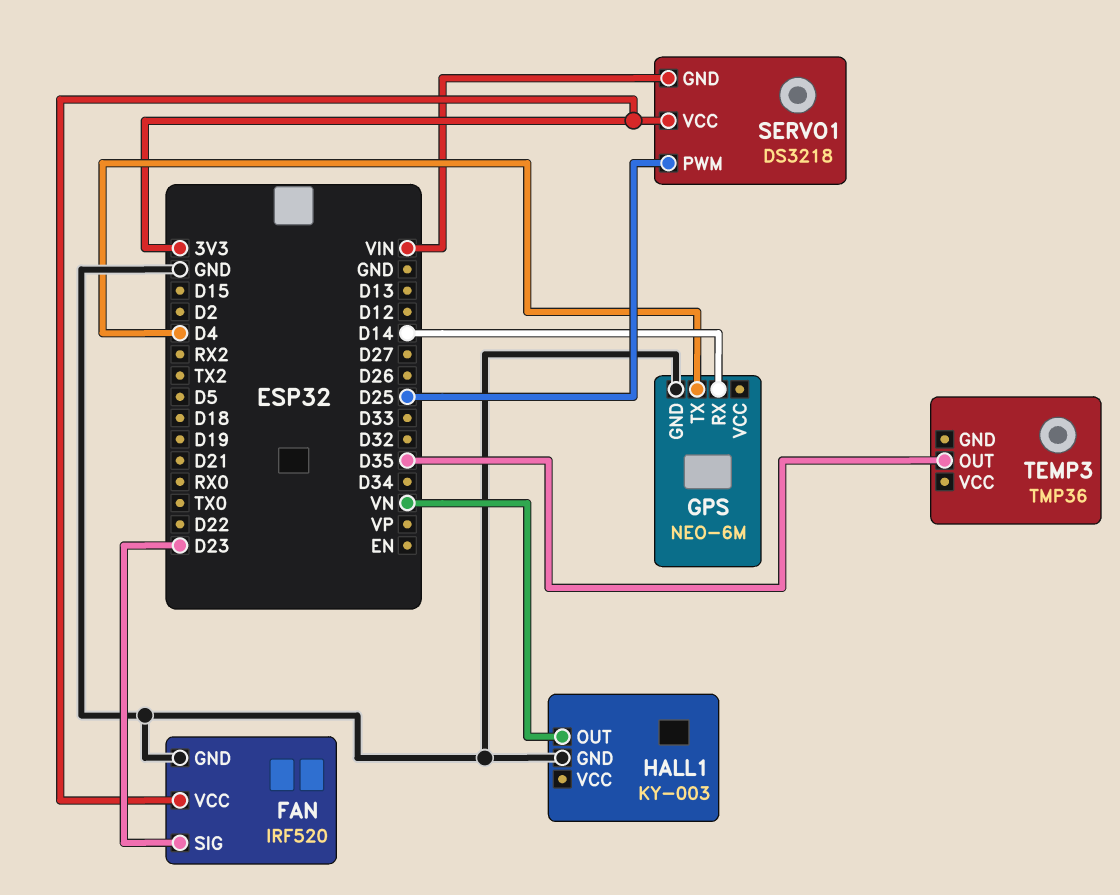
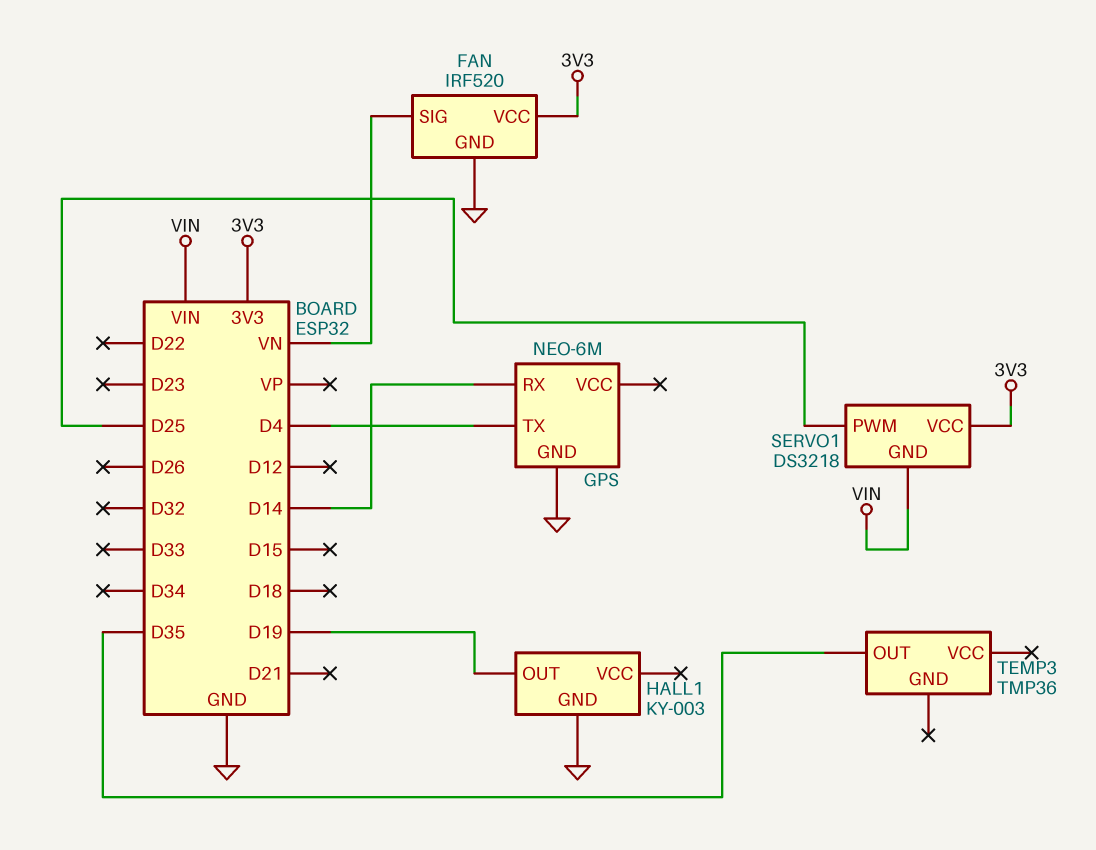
FAN pin SIG: D23 -> VN
HALL1 pin OUT: VN -> D19

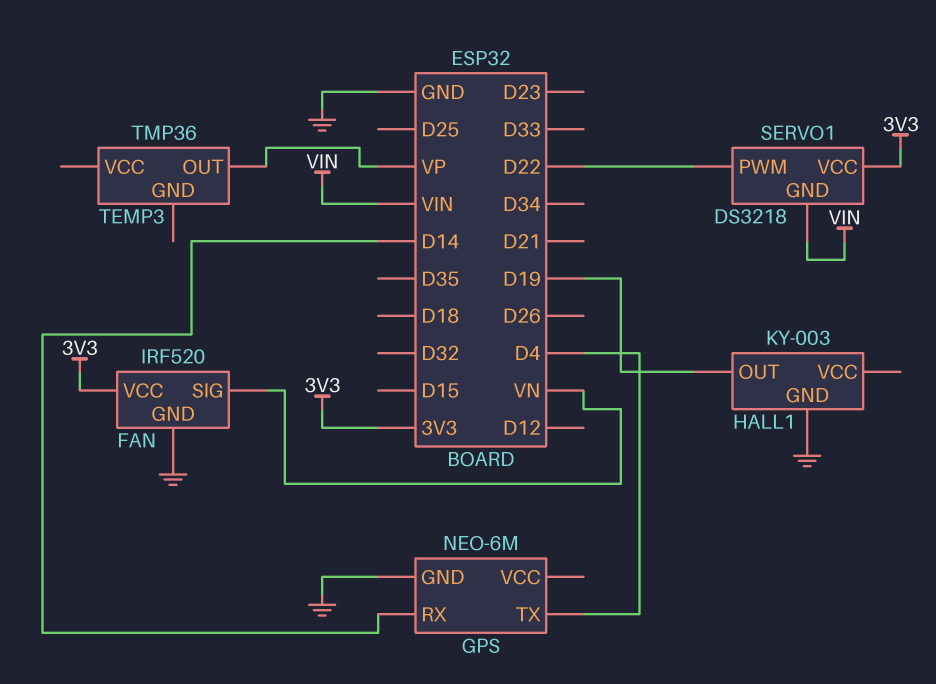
SERVO1 pin PWM: D25 -> D22
TEMP3 pin OUT: D35 -> VP

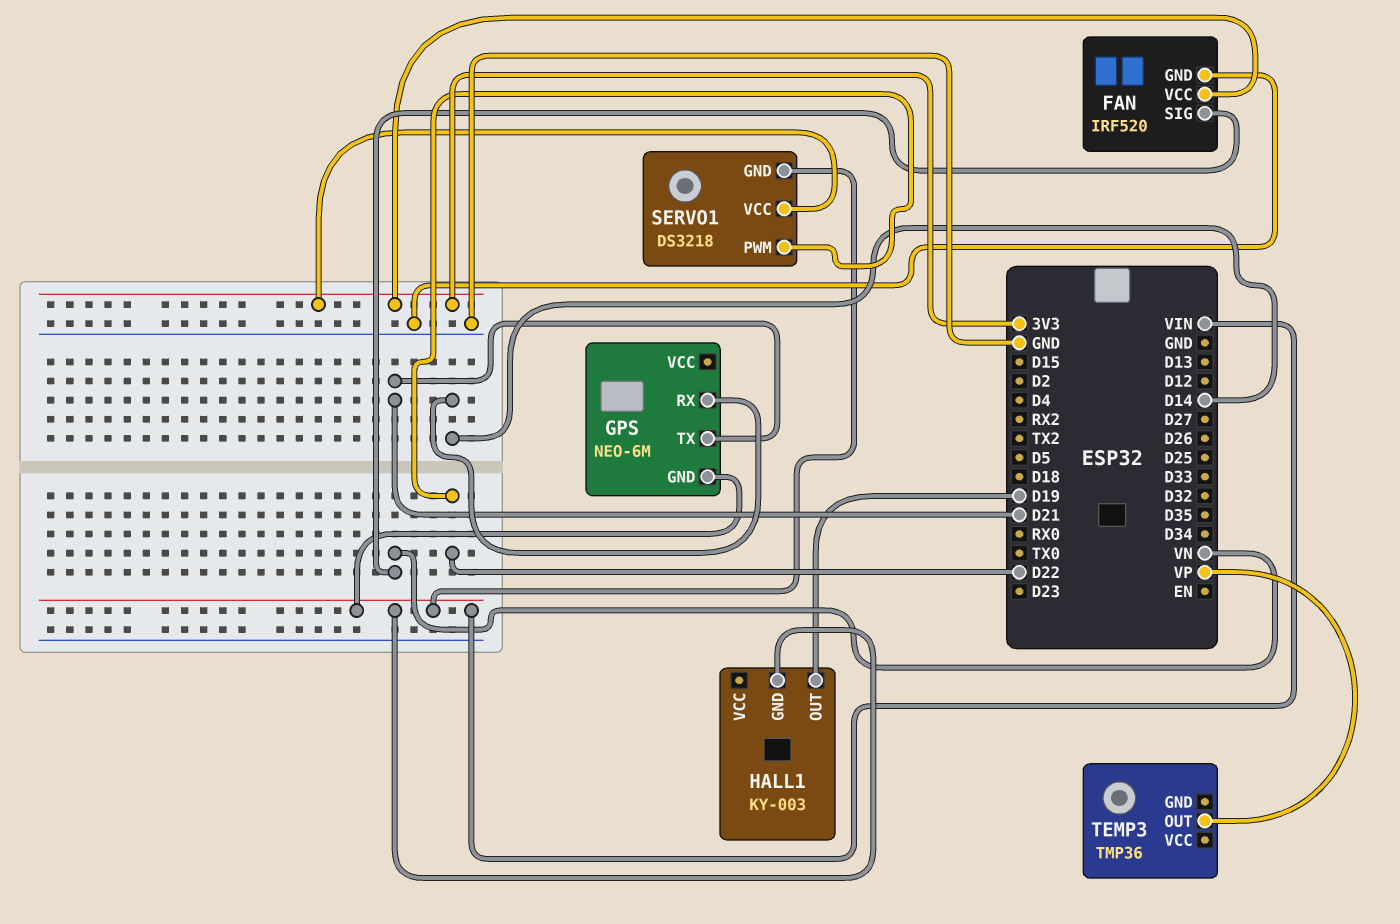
GPS pin GND: GND -> VIN
GPS pin TX: D4 -> D21
HALL1 pin GND: GND -> VIN

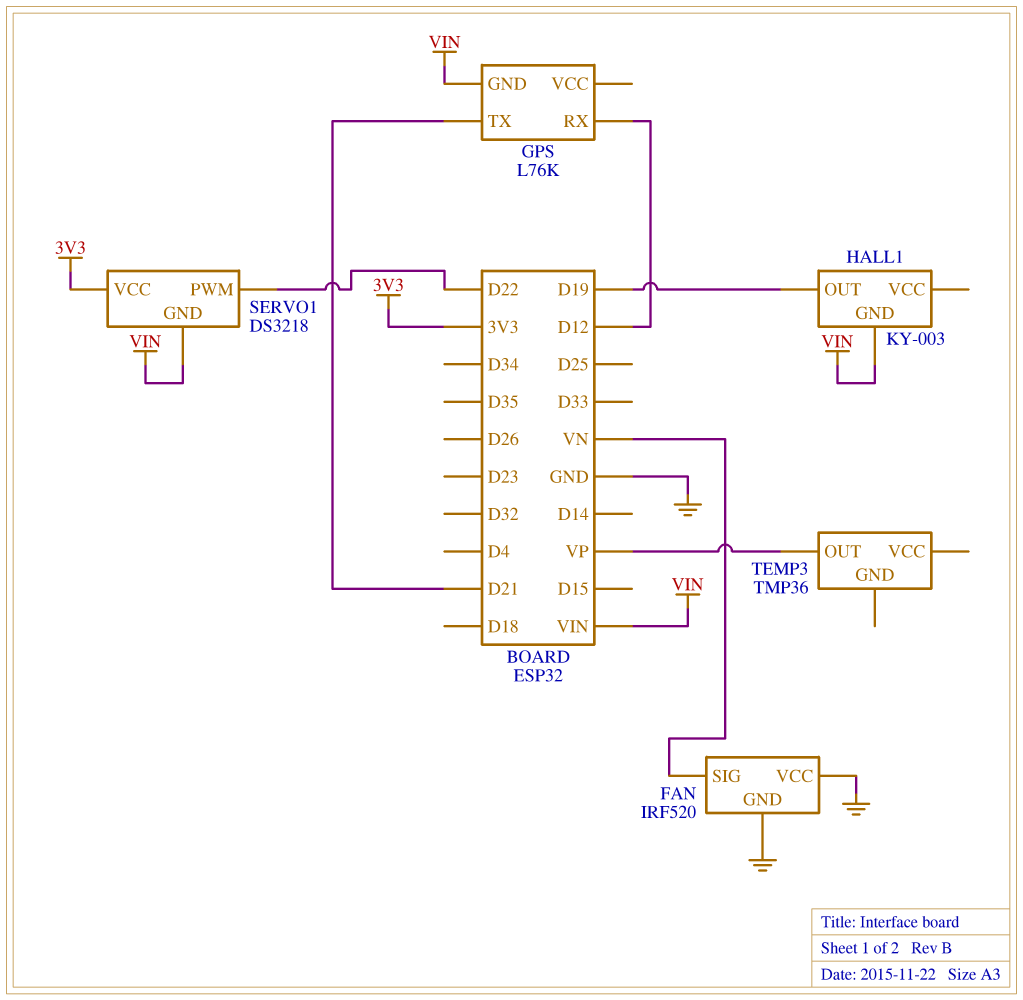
FAN pin VCC: 3V3 -> GND
GPS: NEO-6M -> L76K
GPS pin RX: D14 -> D12

